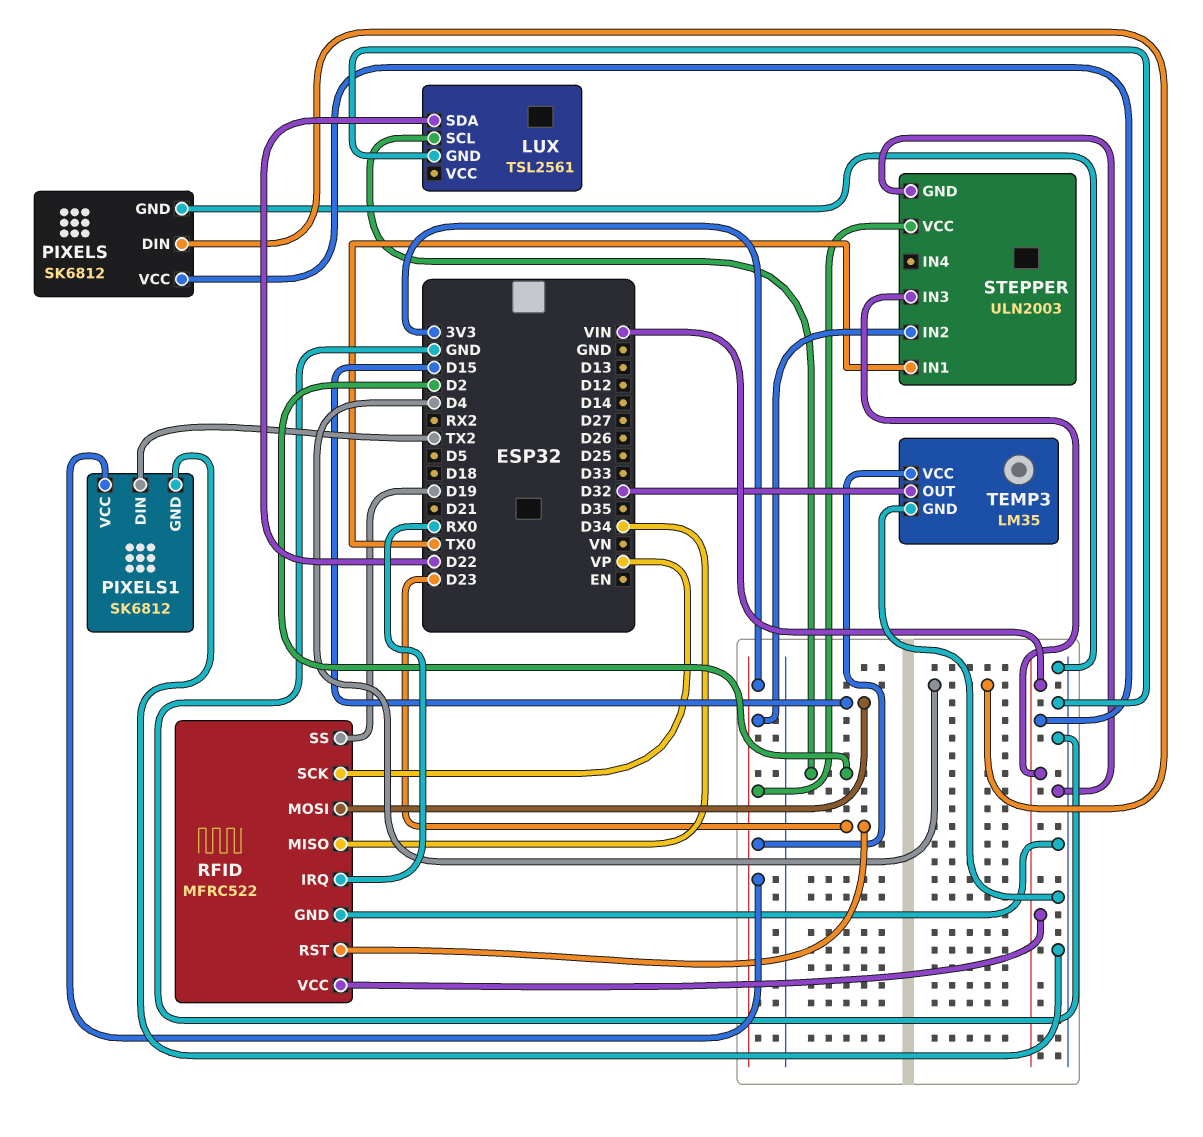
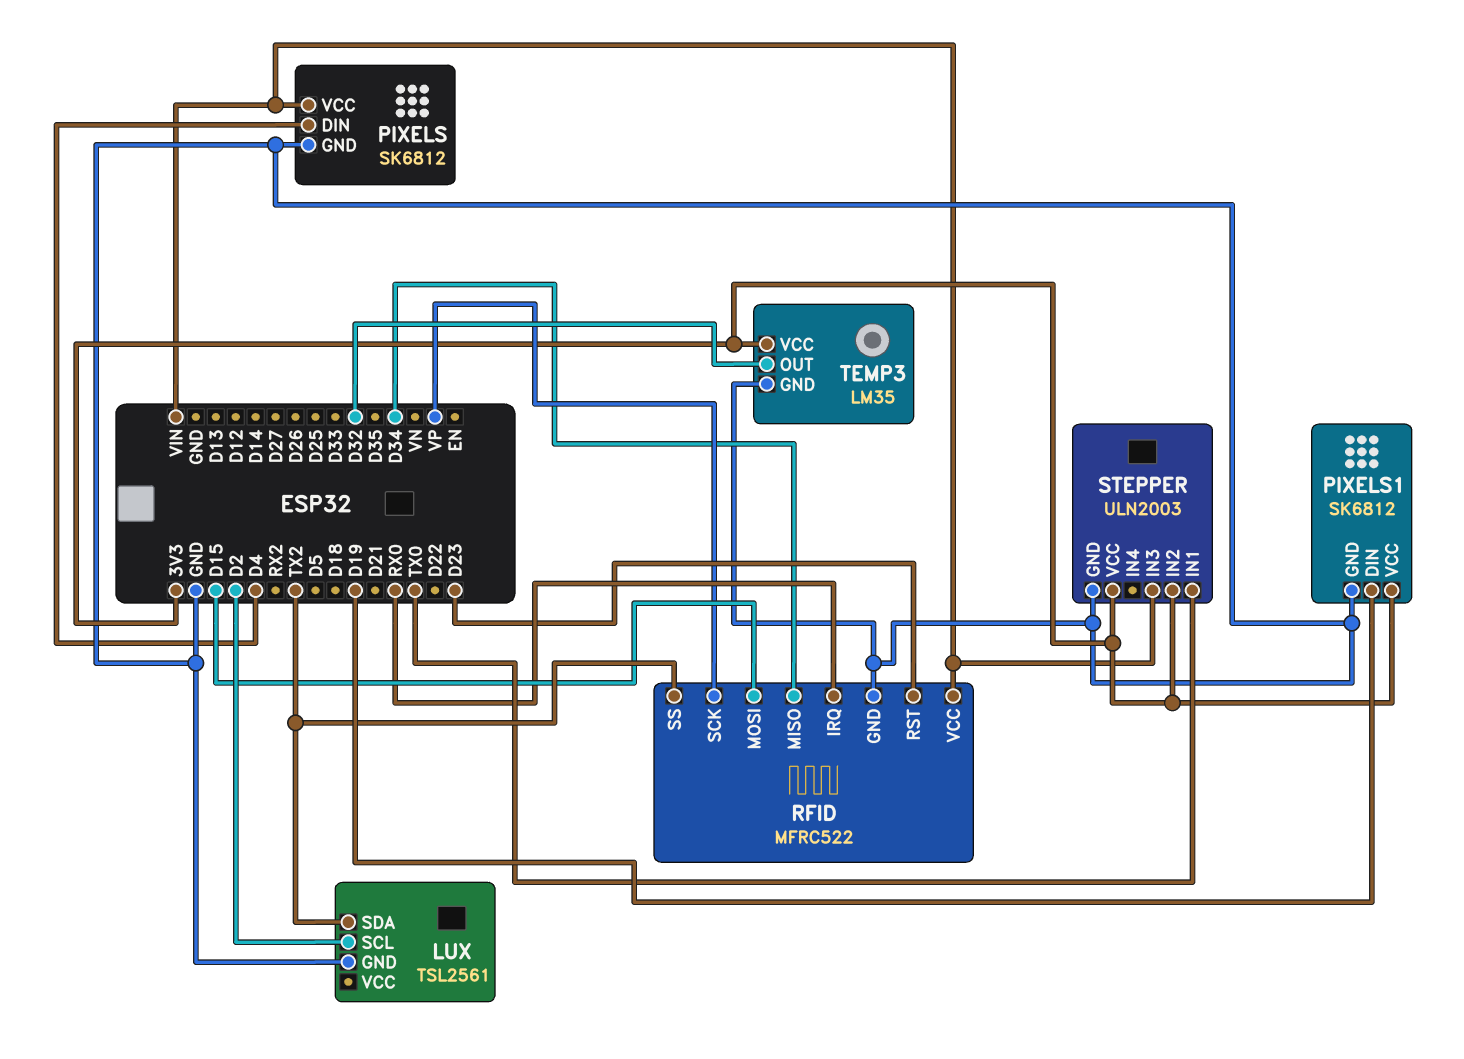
LUX pin SDA: D22 -> TX2
PIXELS1 pin DIN: TX2 -> D19
RFID pin SS: D19 -> TX2

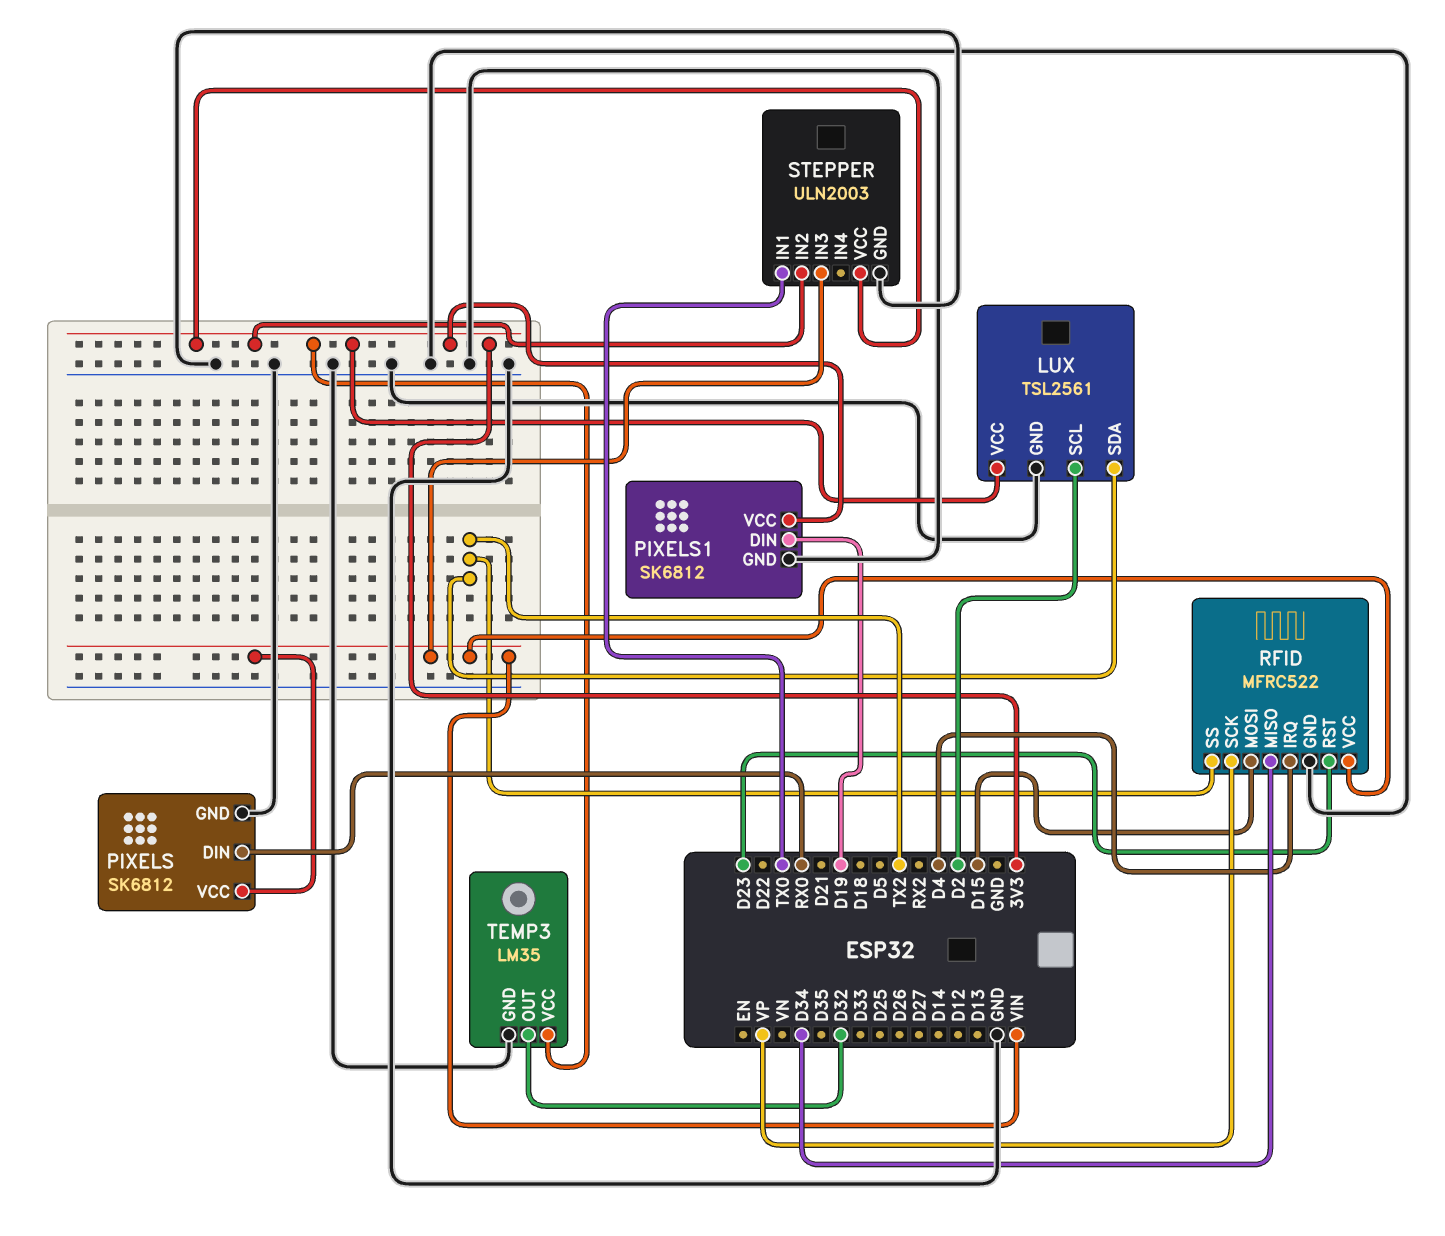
LUX pin VCC: none -> 3V3
PIXELS pin DIN: D4 -> RX0
RFID pin IRQ: RX0 -> D4

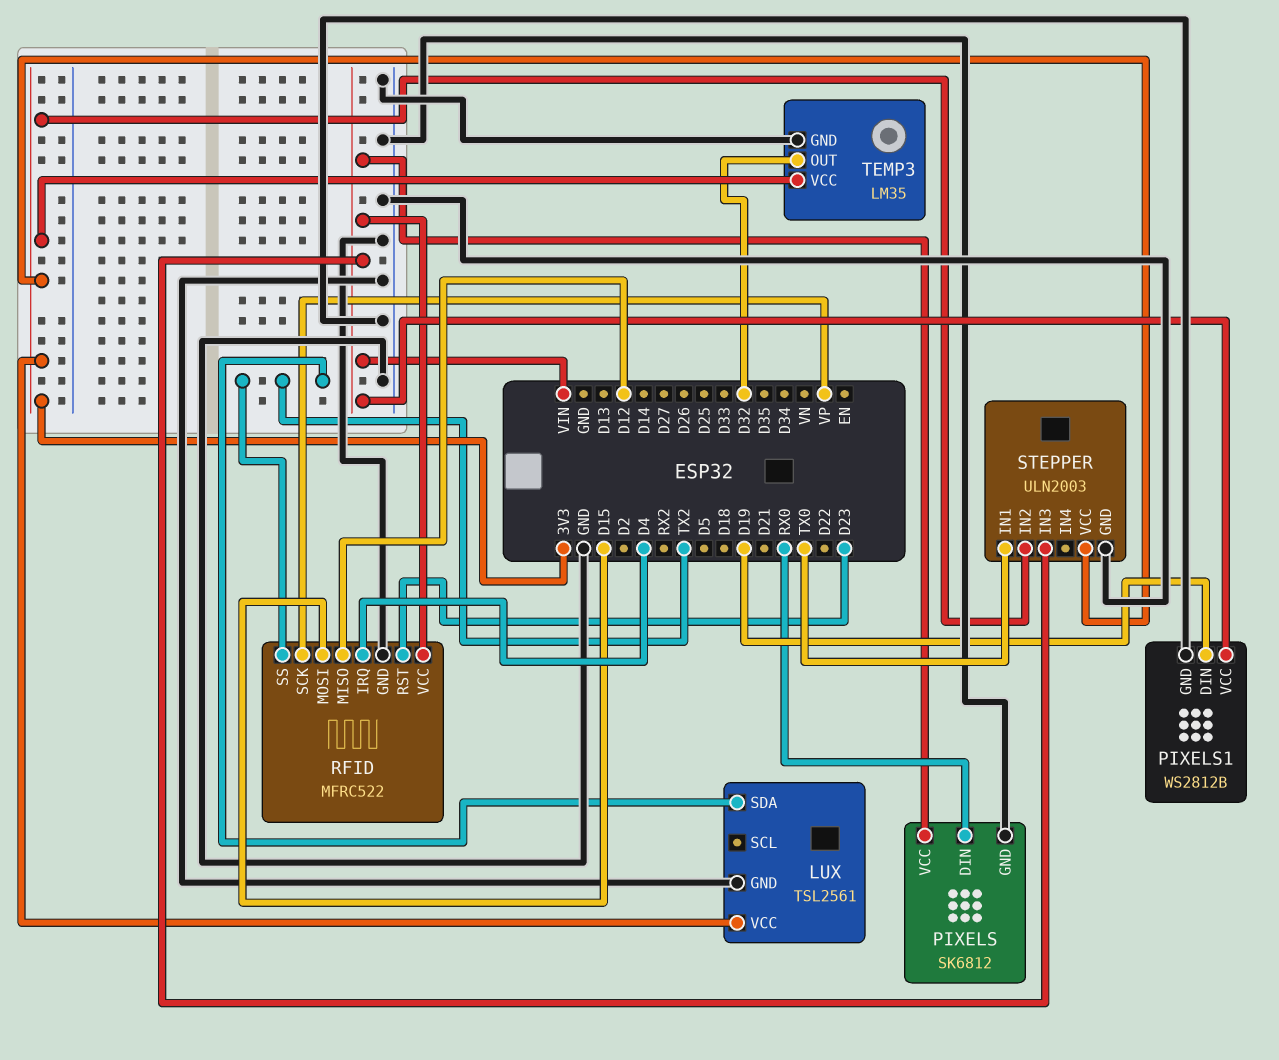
LUX pin SCL: D2 -> none
PIXELS1: SK6812 -> WS2812B
PIXELS1 pin VCC: 3V3 -> VIN
RFID pin MISO: D34 -> D12

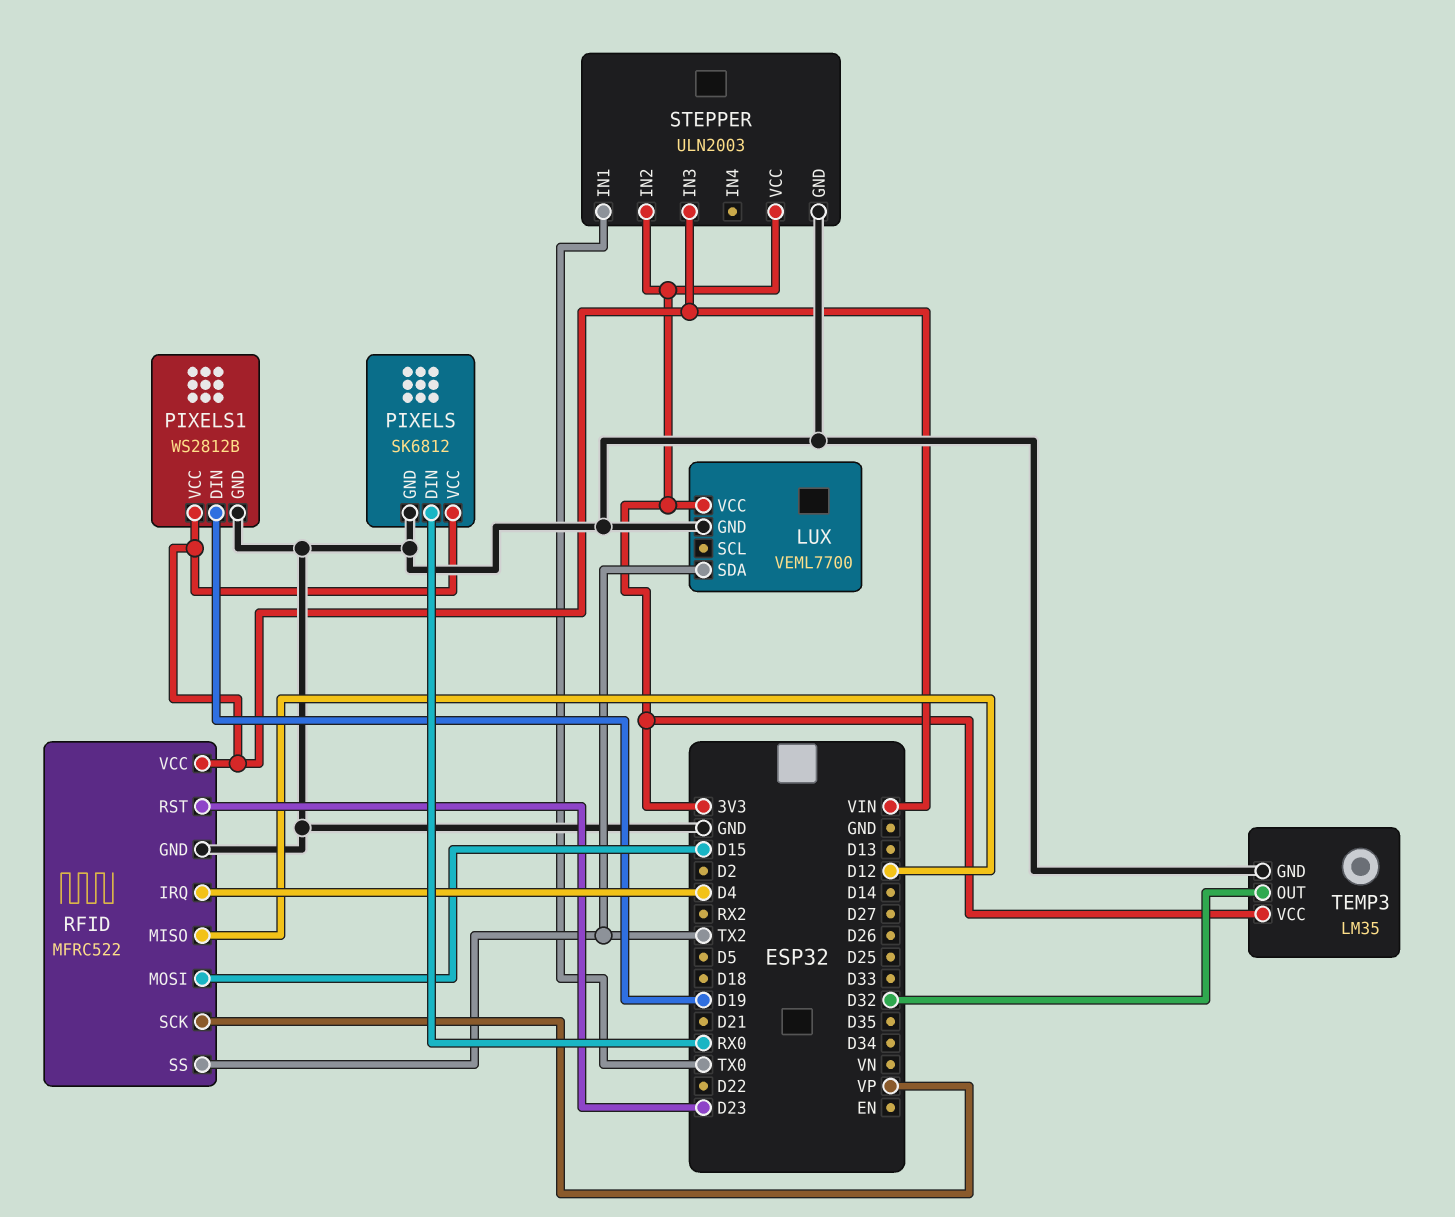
LUX: TSL2561 -> VEML7700

